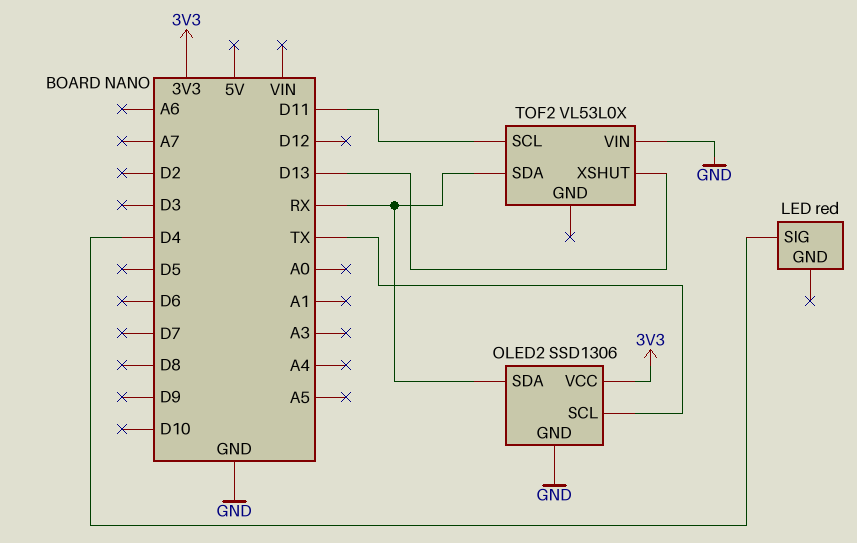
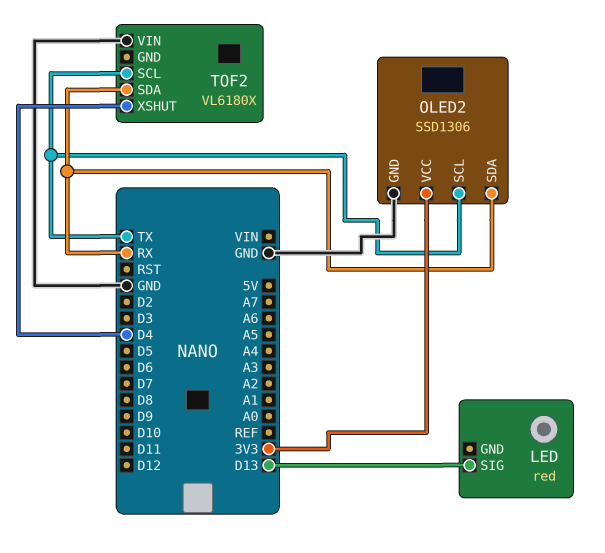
LED pin SIG: D4 -> D13
TOF2: VL53L0X -> VL6180X
TOF2 pin SCL: D11 -> TX
TOF2 pin XSHUT: D13 -> D4

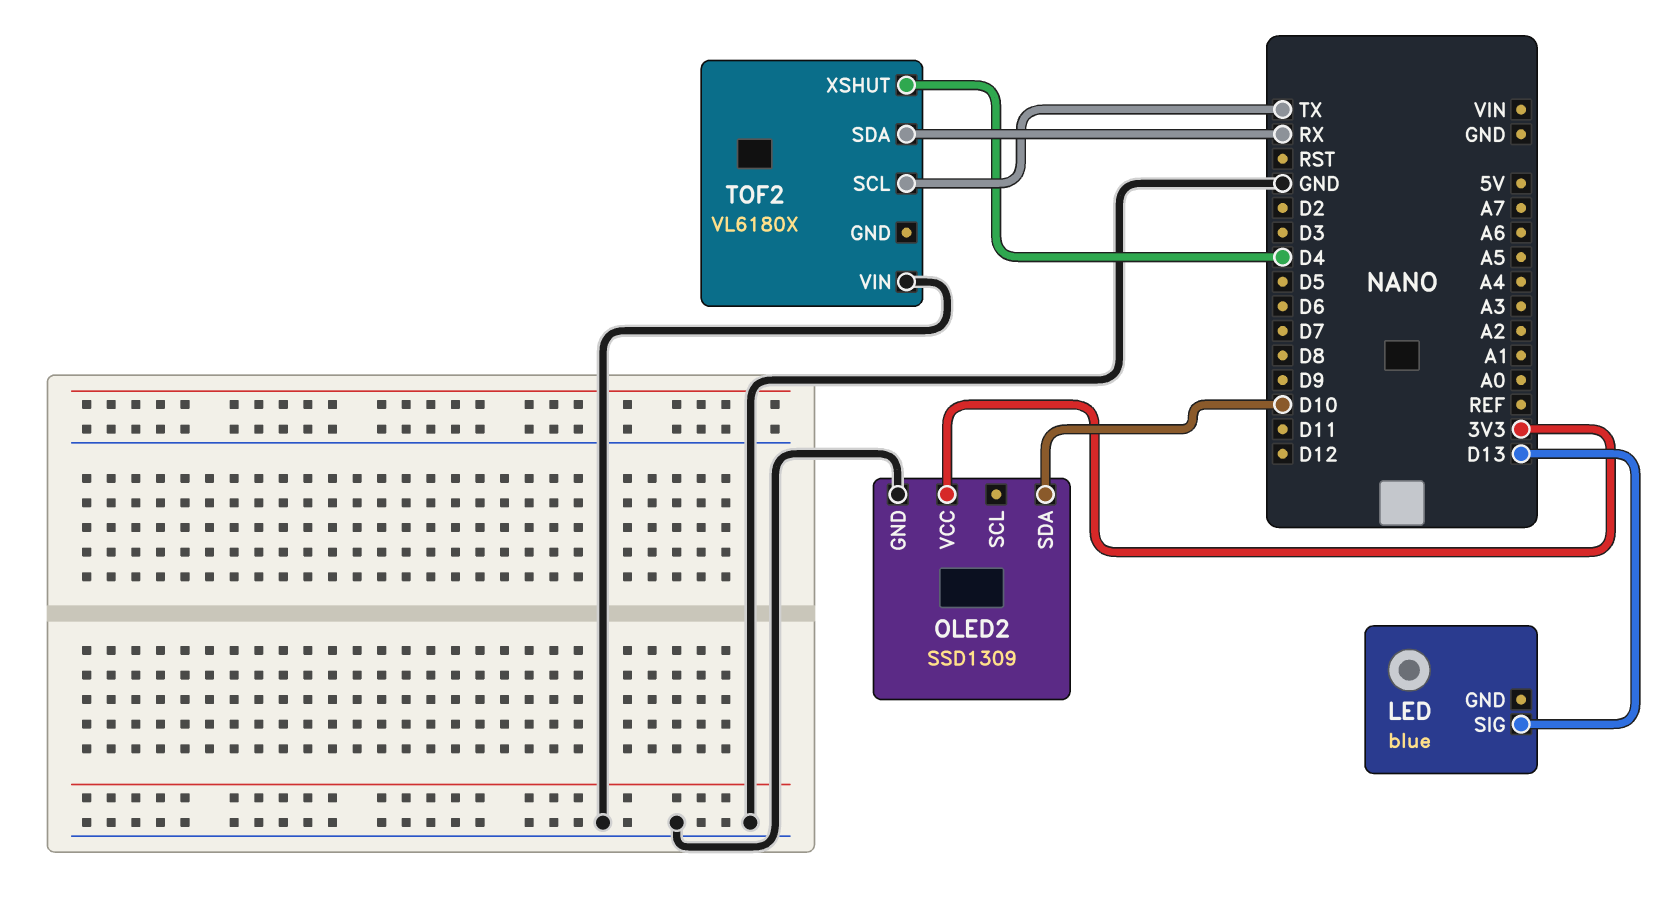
LED: red -> blue
OLED2: SSD1306 -> SSD1309
OLED2 pin SCL: TX -> none
OLED2 pin SDA: RX -> D10

